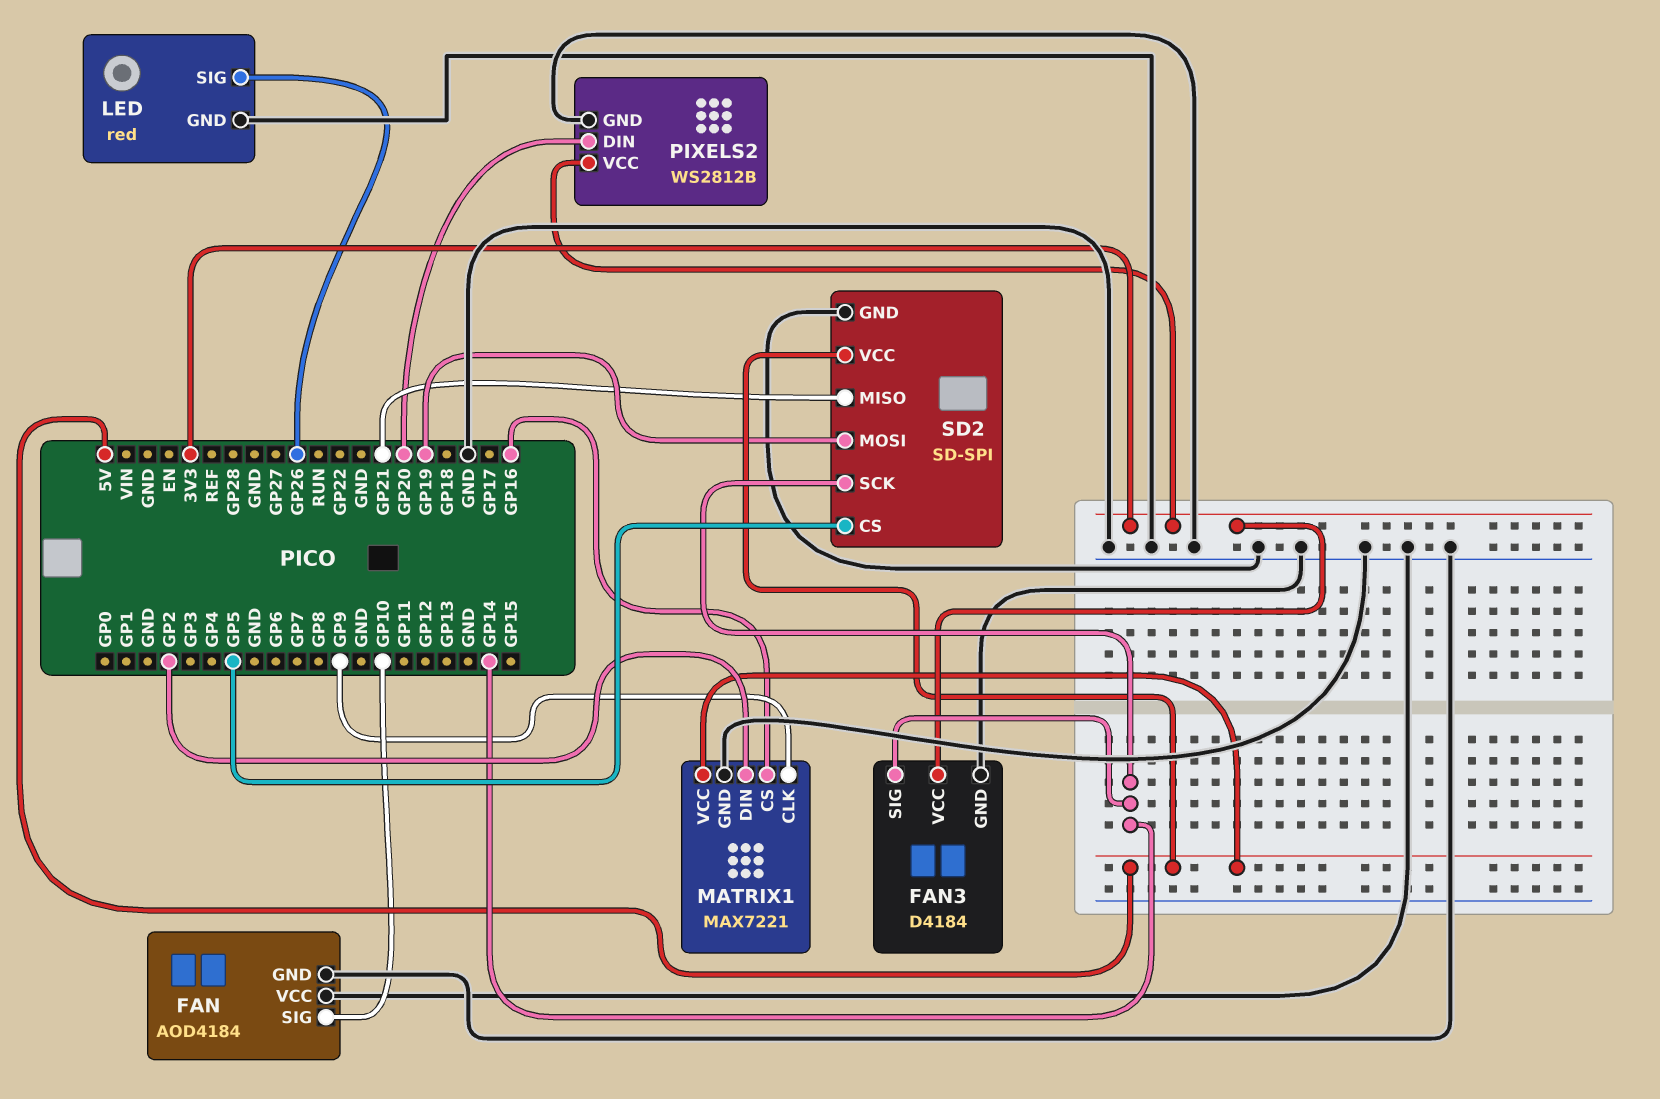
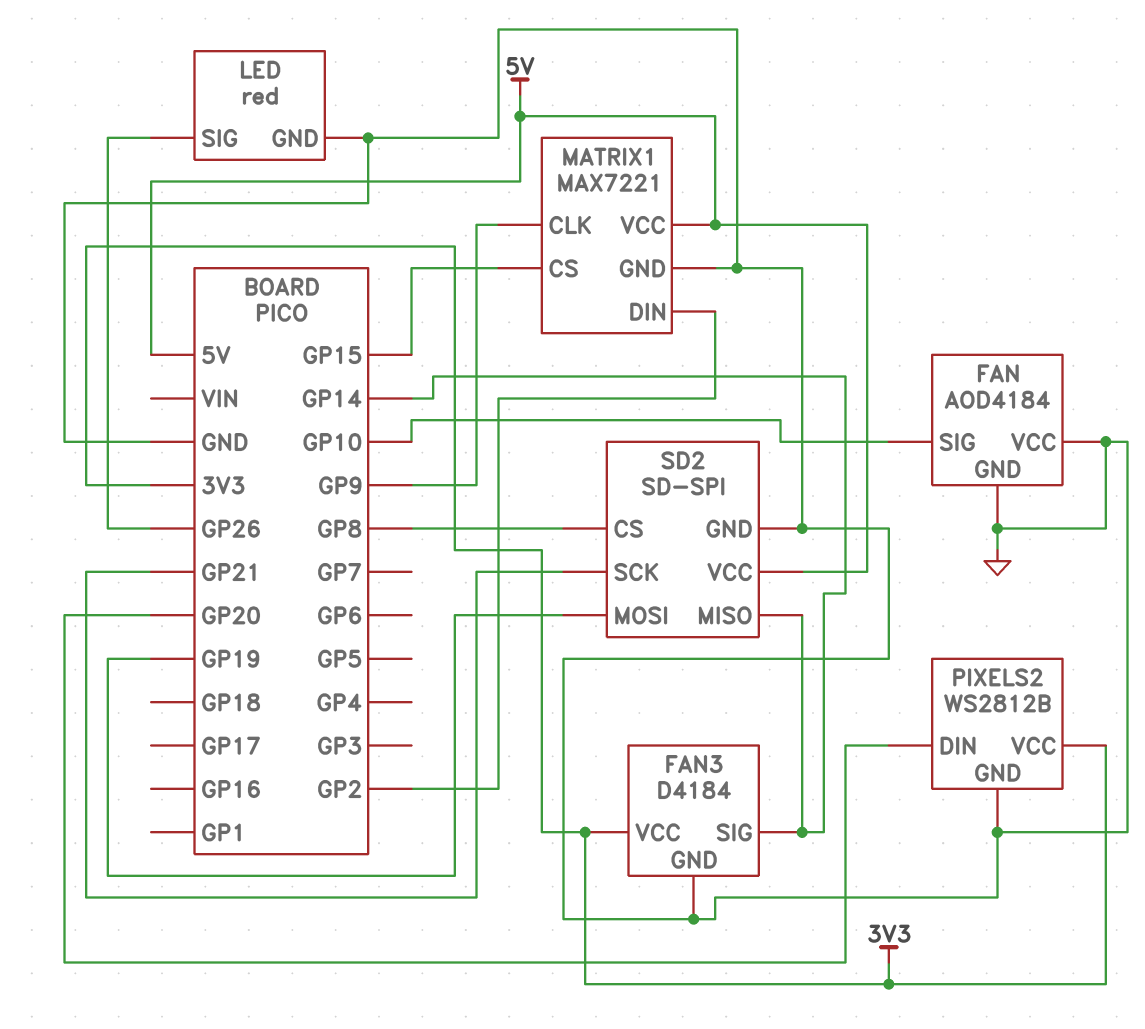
MATRIX1 pin CS: GP16 -> GP15
SD2 pin CS: GP5 -> GP8
SD2 pin MISO: GP21 -> GP14
SD2 pin SCK: GP14 -> GP21

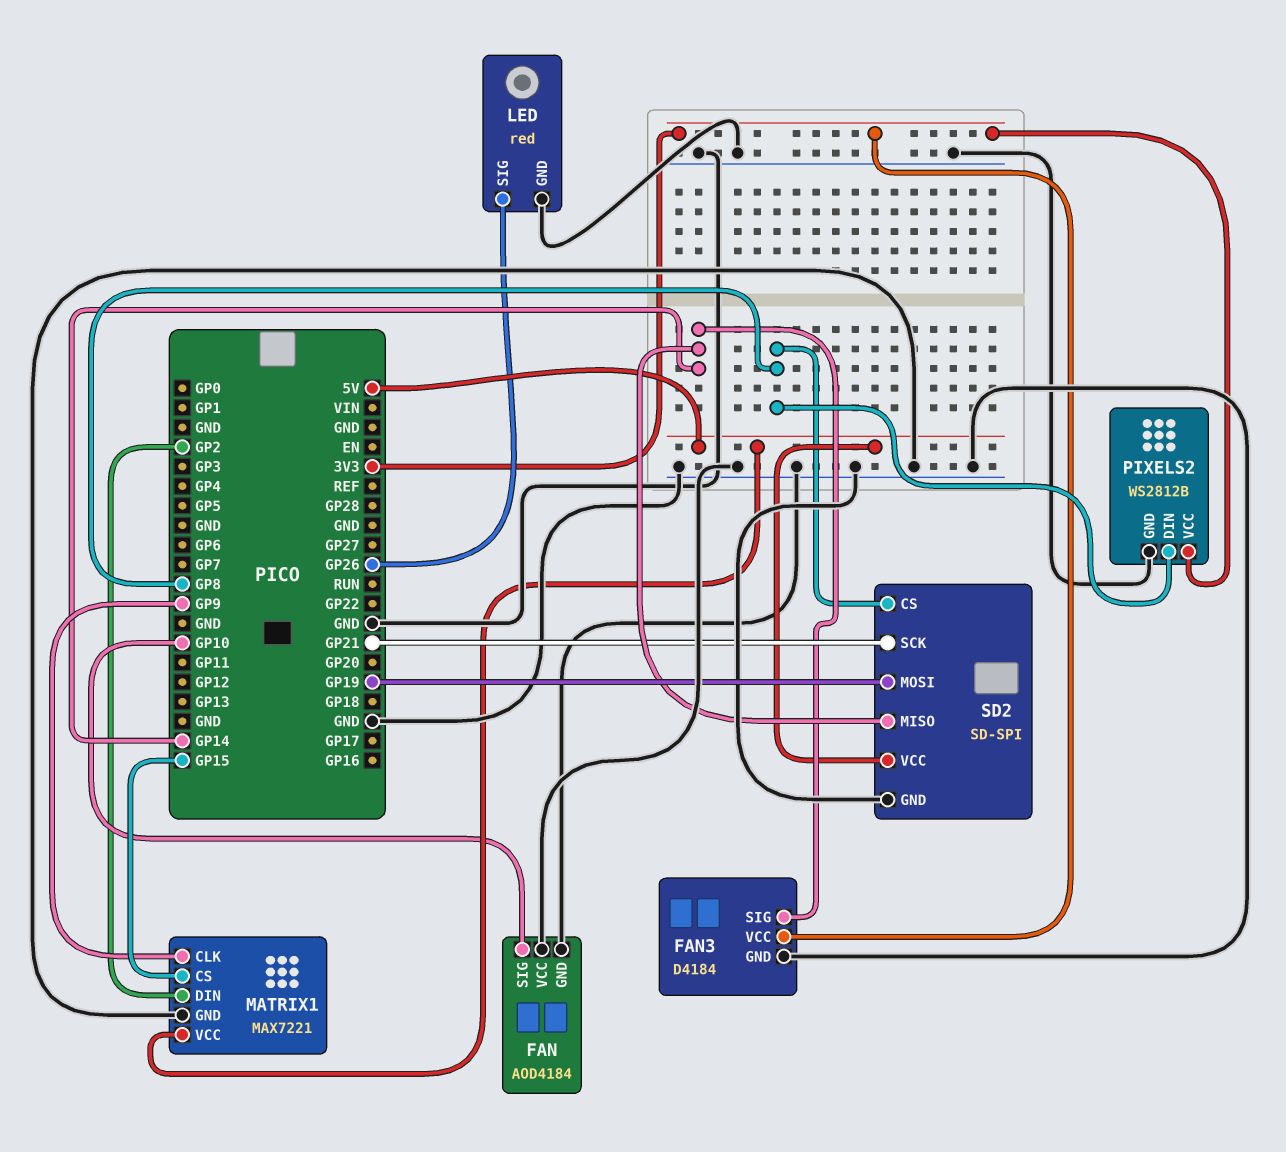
PIXELS2 pin DIN: GP20 -> GP8

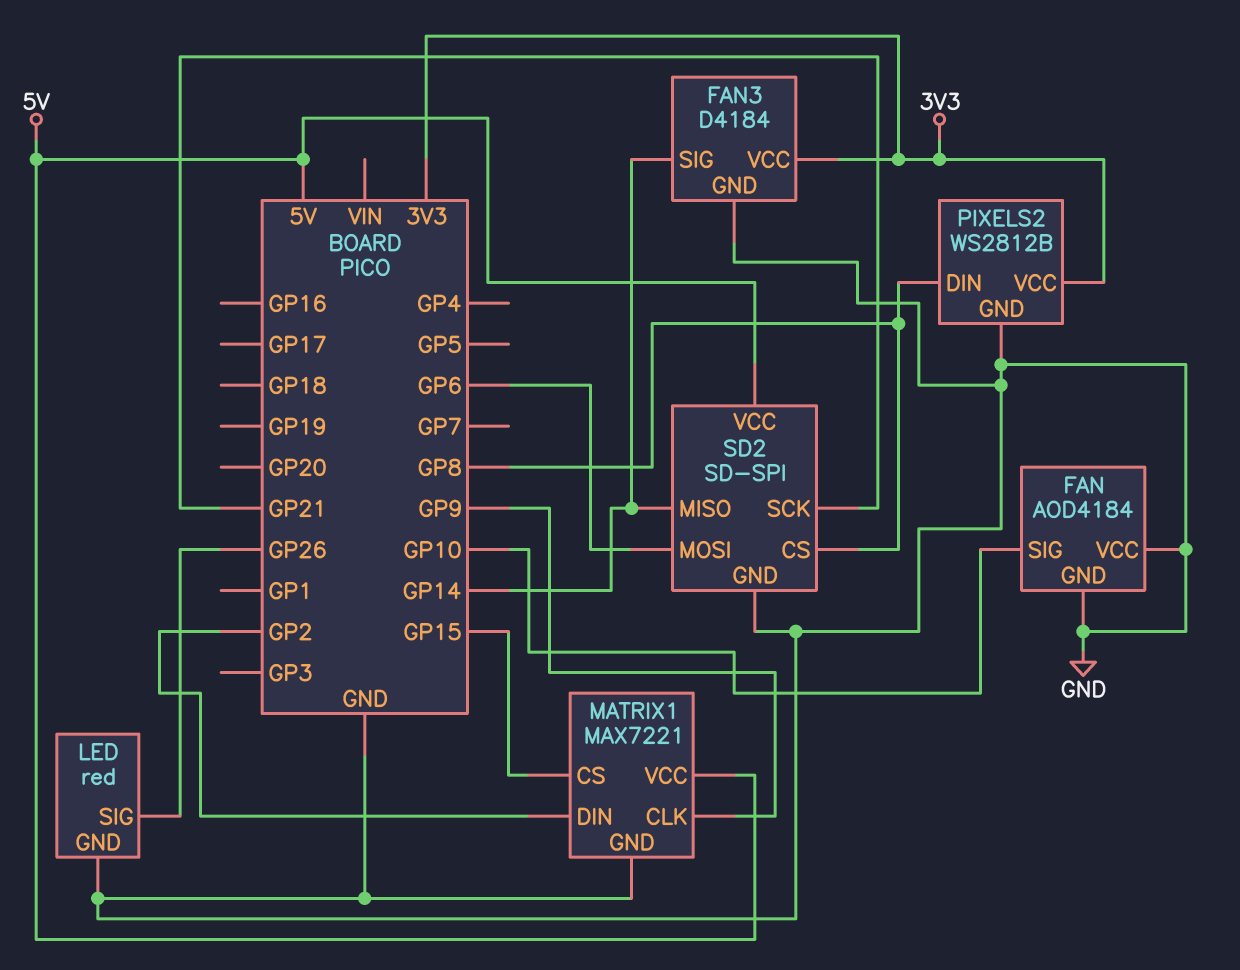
SD2 pin MOSI: GP19 -> GP6

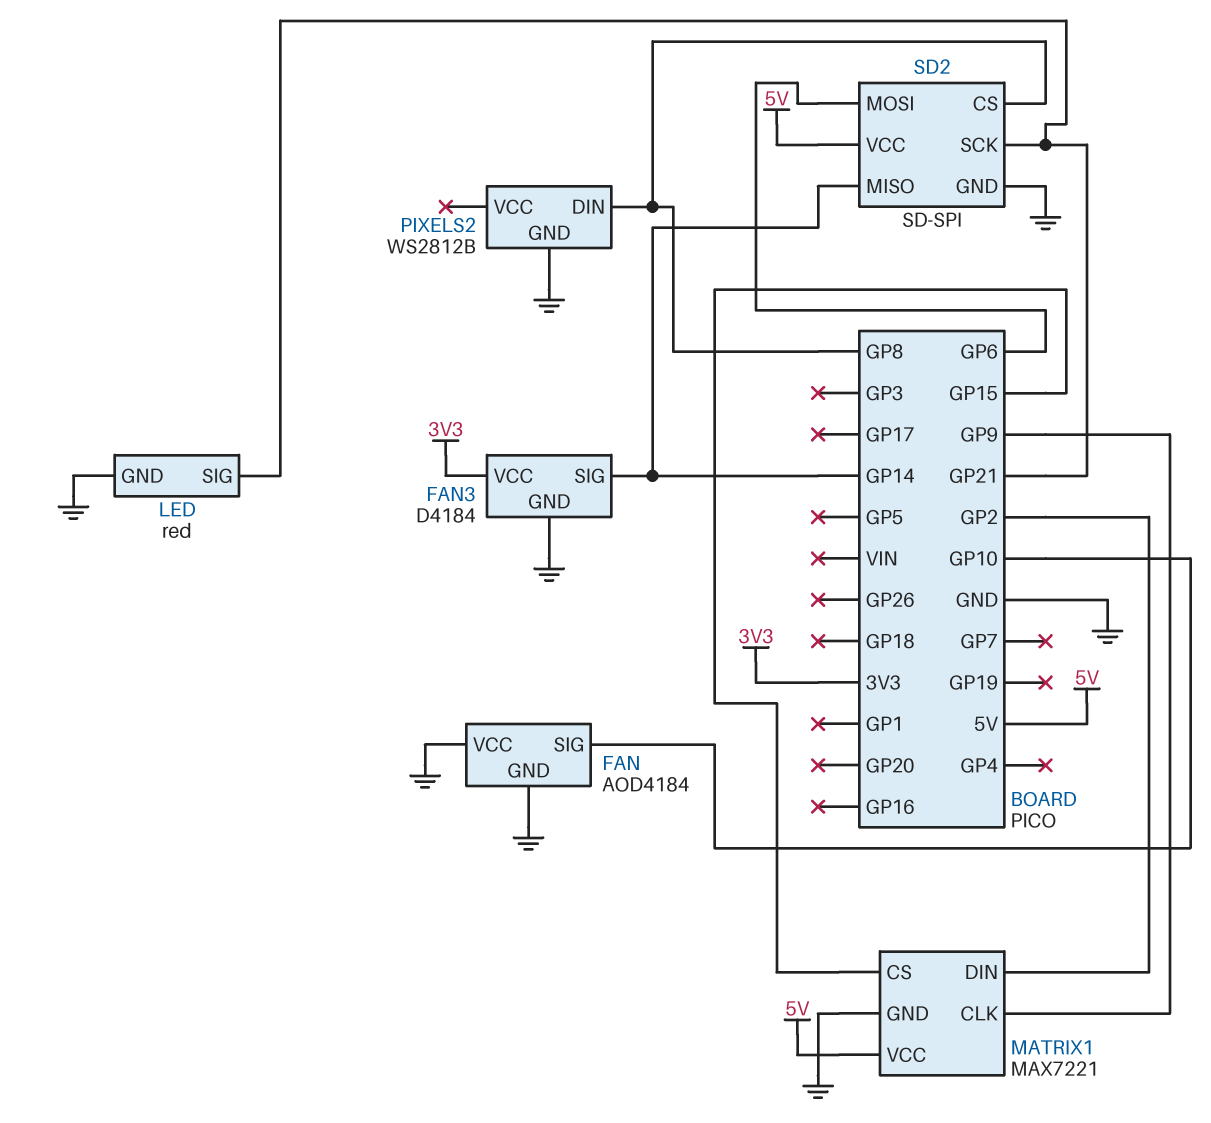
LED pin SIG: GP26 -> GP21
PIXELS2 pin VCC: 3V3 -> none

